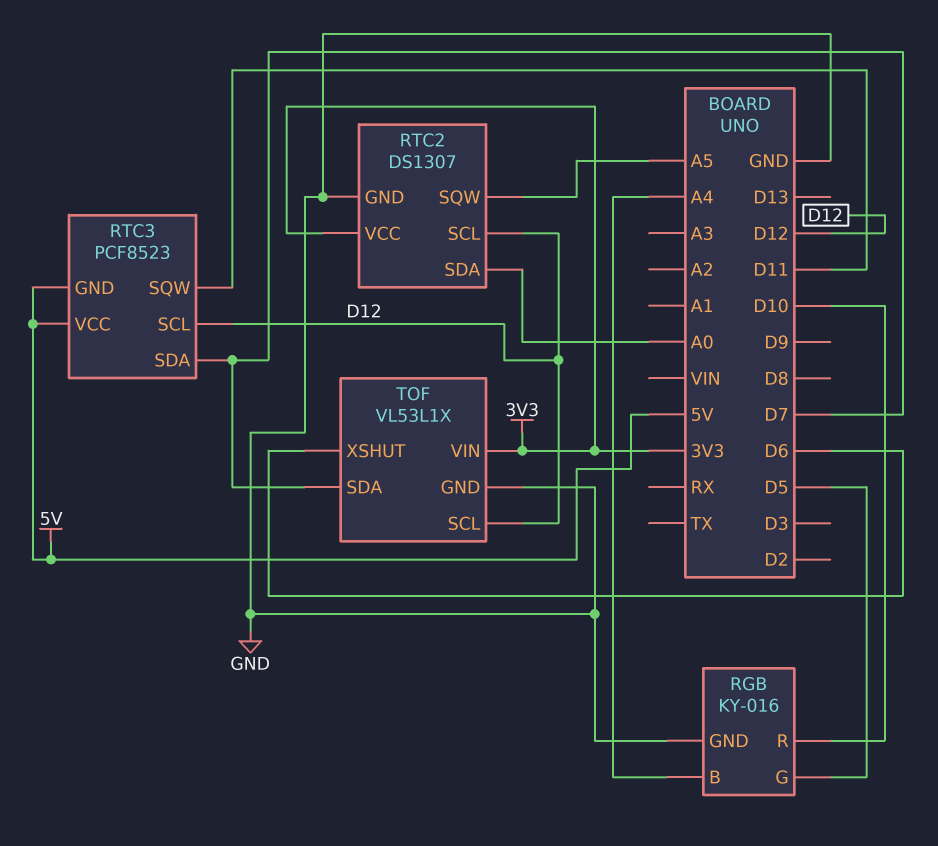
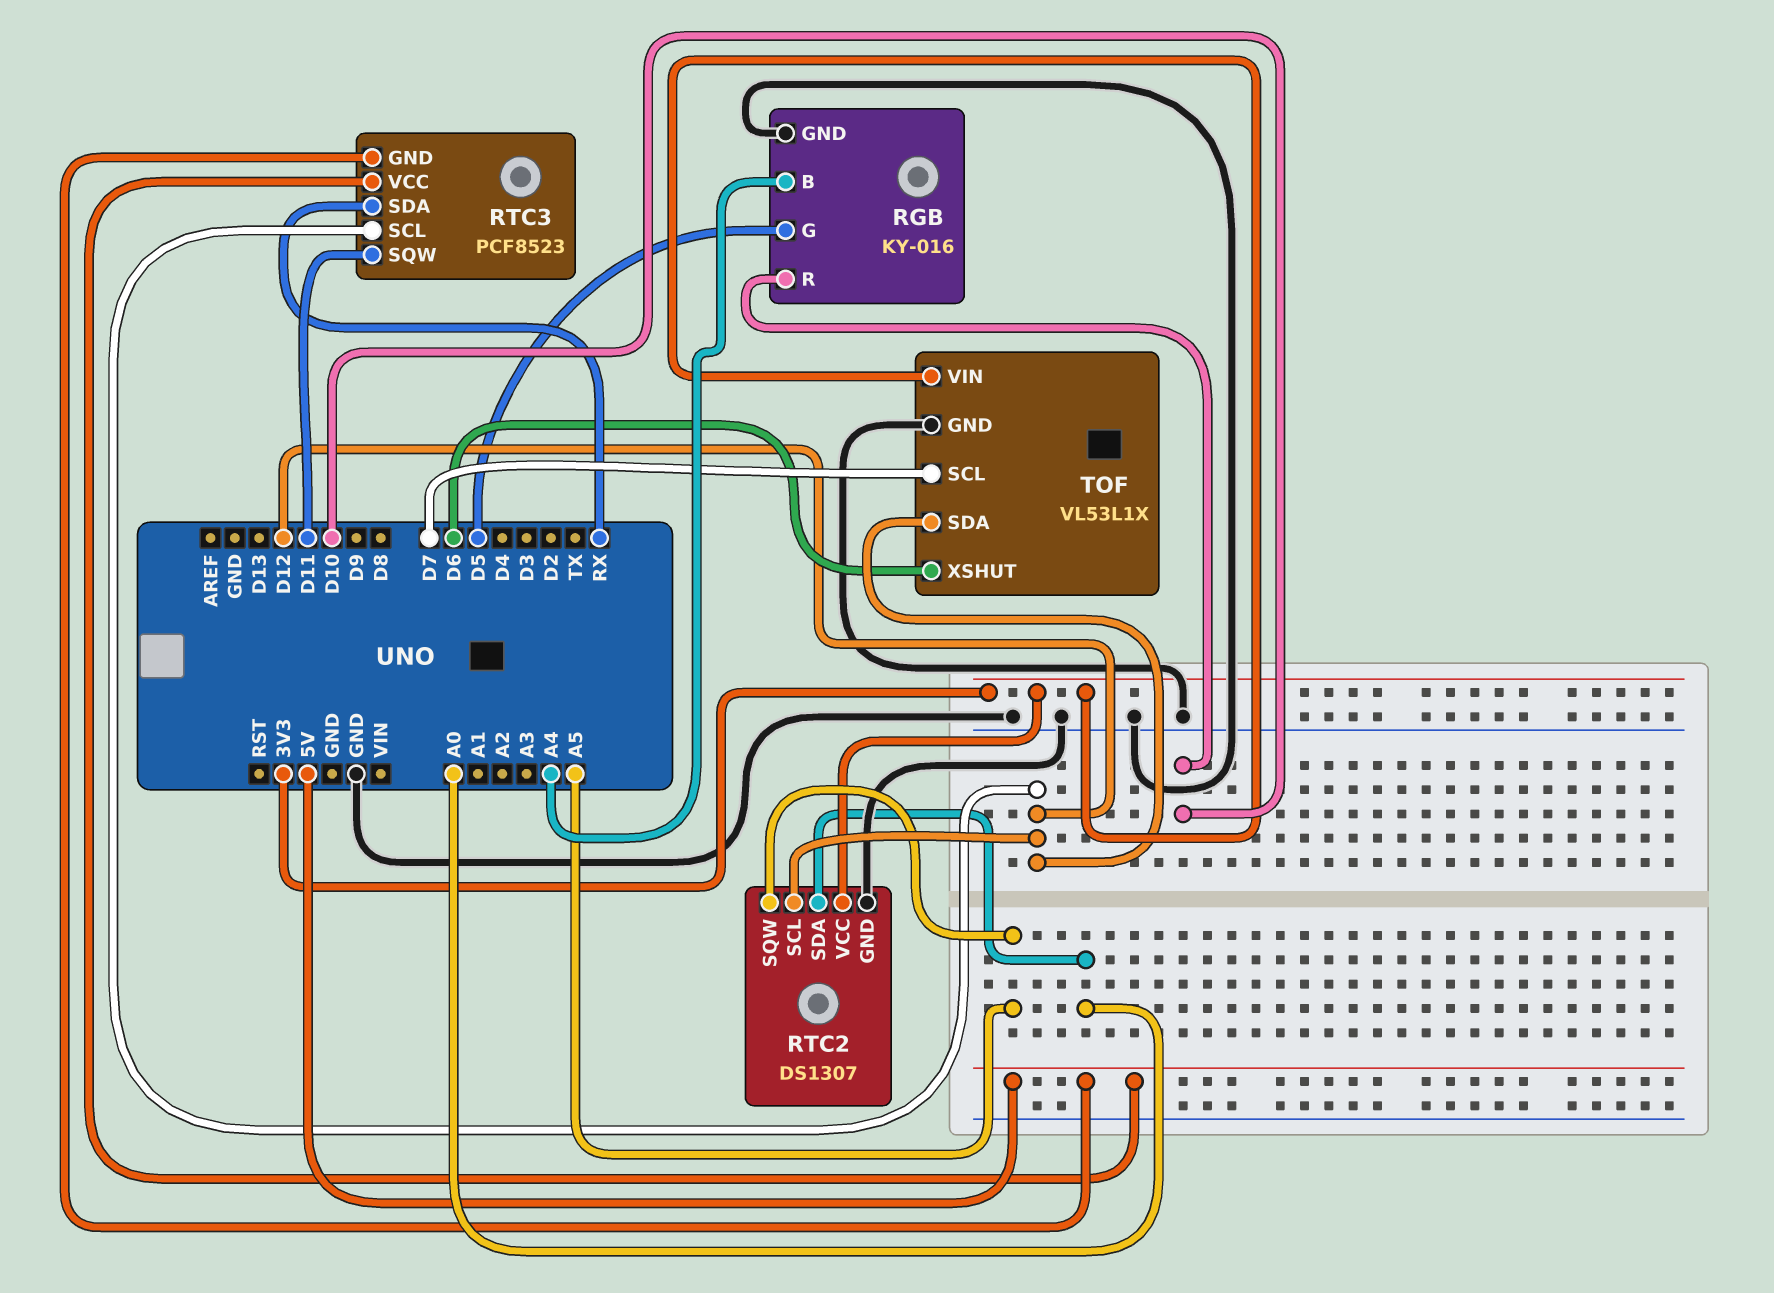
RTC3 pin SDA: D7 -> RX
TOF pin SCL: D12 -> D7
TOF pin SDA: D7 -> D12

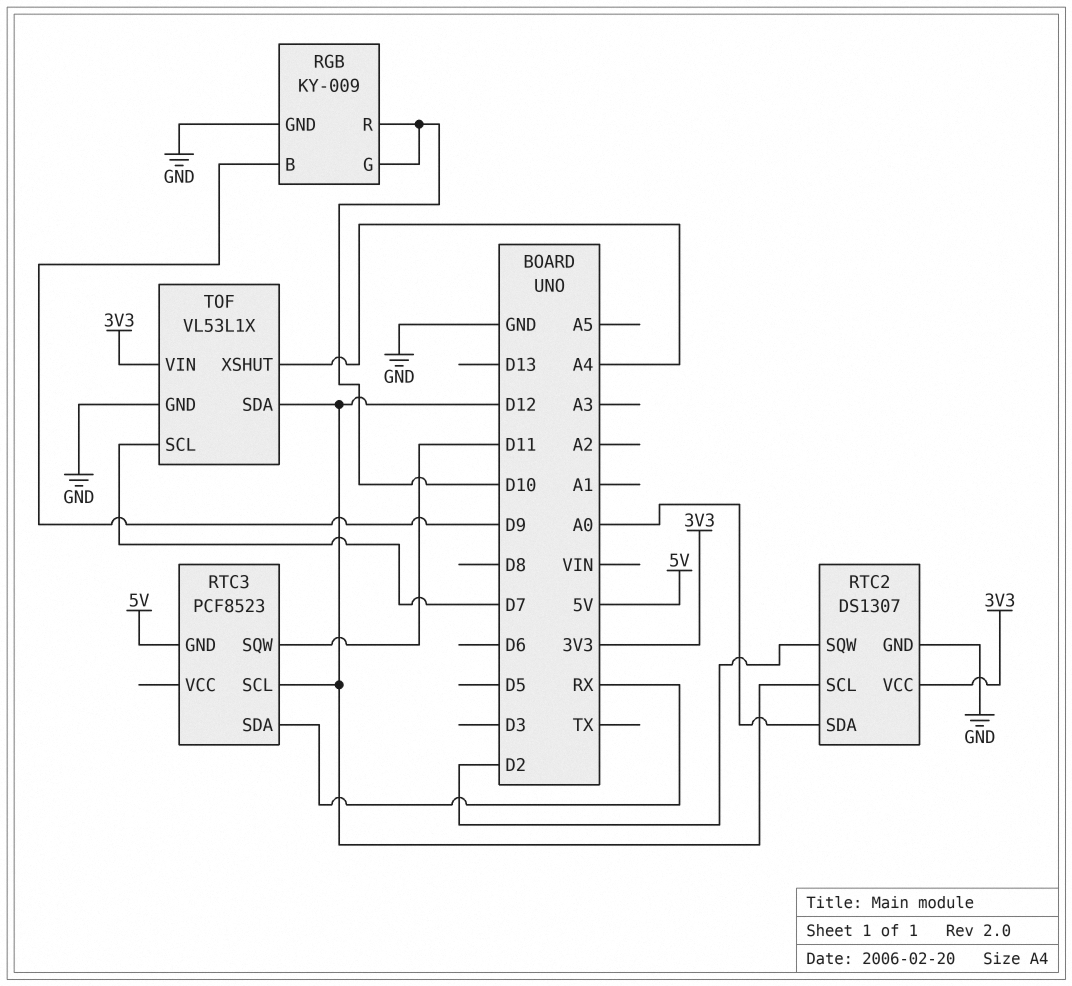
RGB: KY-016 -> KY-009
RGB pin B: A4 -> D9
RGB pin G: D5 -> D10
RTC2 pin SQW: A5 -> D2
RTC3 pin VCC: 5V -> none
TOF pin XSHUT: D6 -> A4

